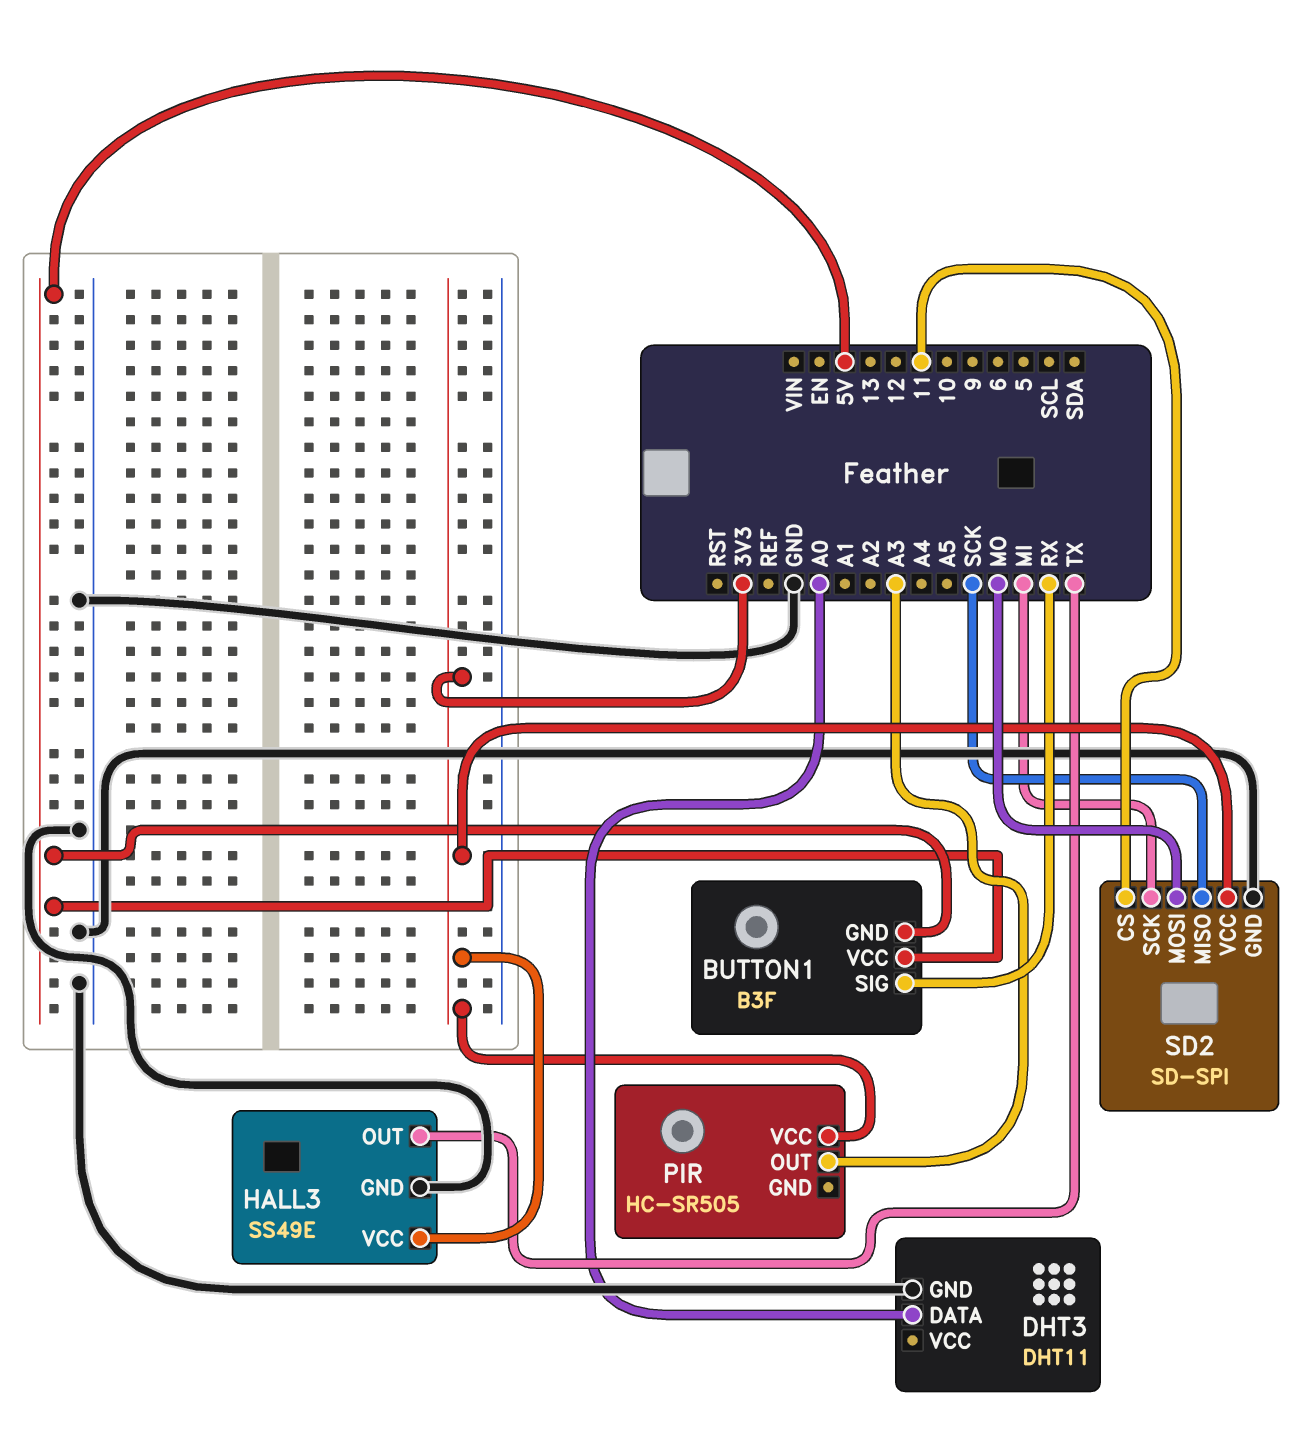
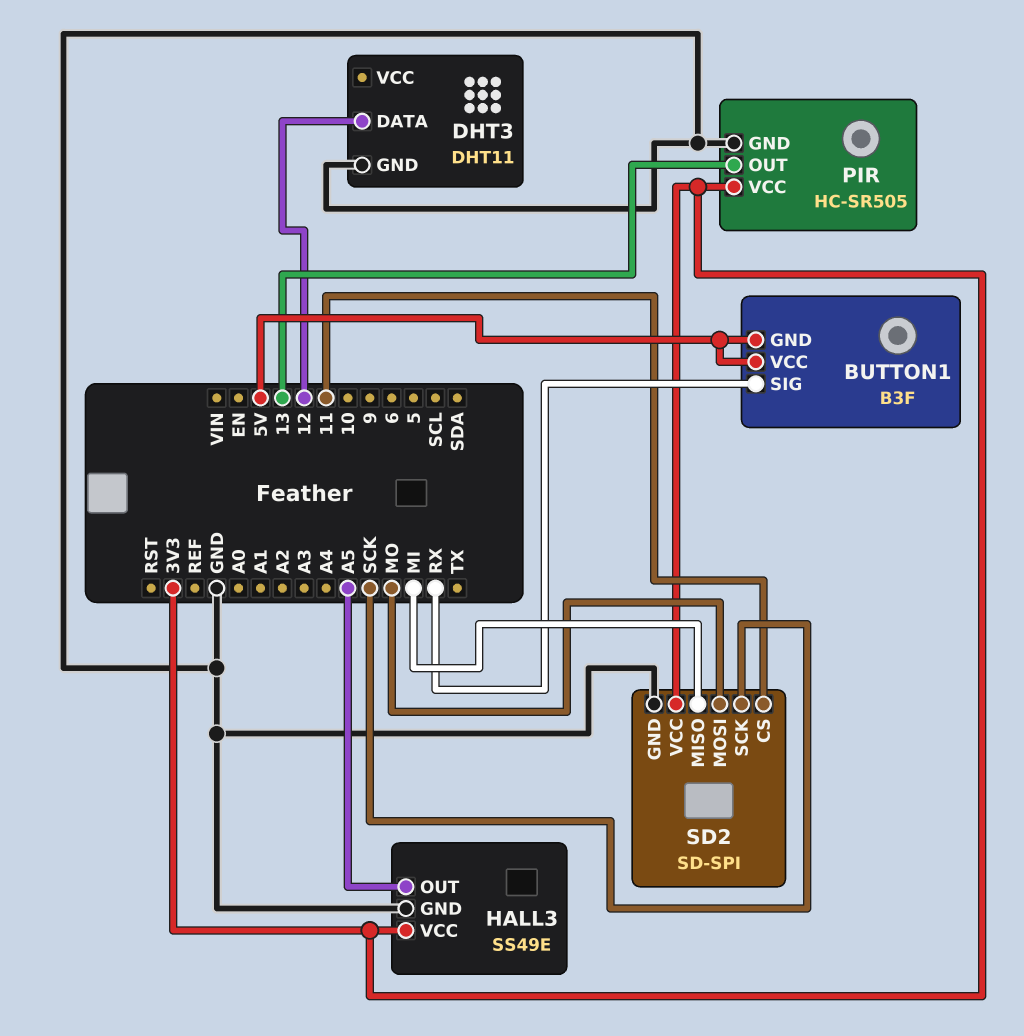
DHT3 pin DATA: A0 -> 12
HALL3 pin OUT: TX -> A5
PIR pin GND: none -> GND
PIR pin OUT: A3 -> 13
SD2 pin MISO: SCK -> MI
SD2 pin SCK: MI -> SCK

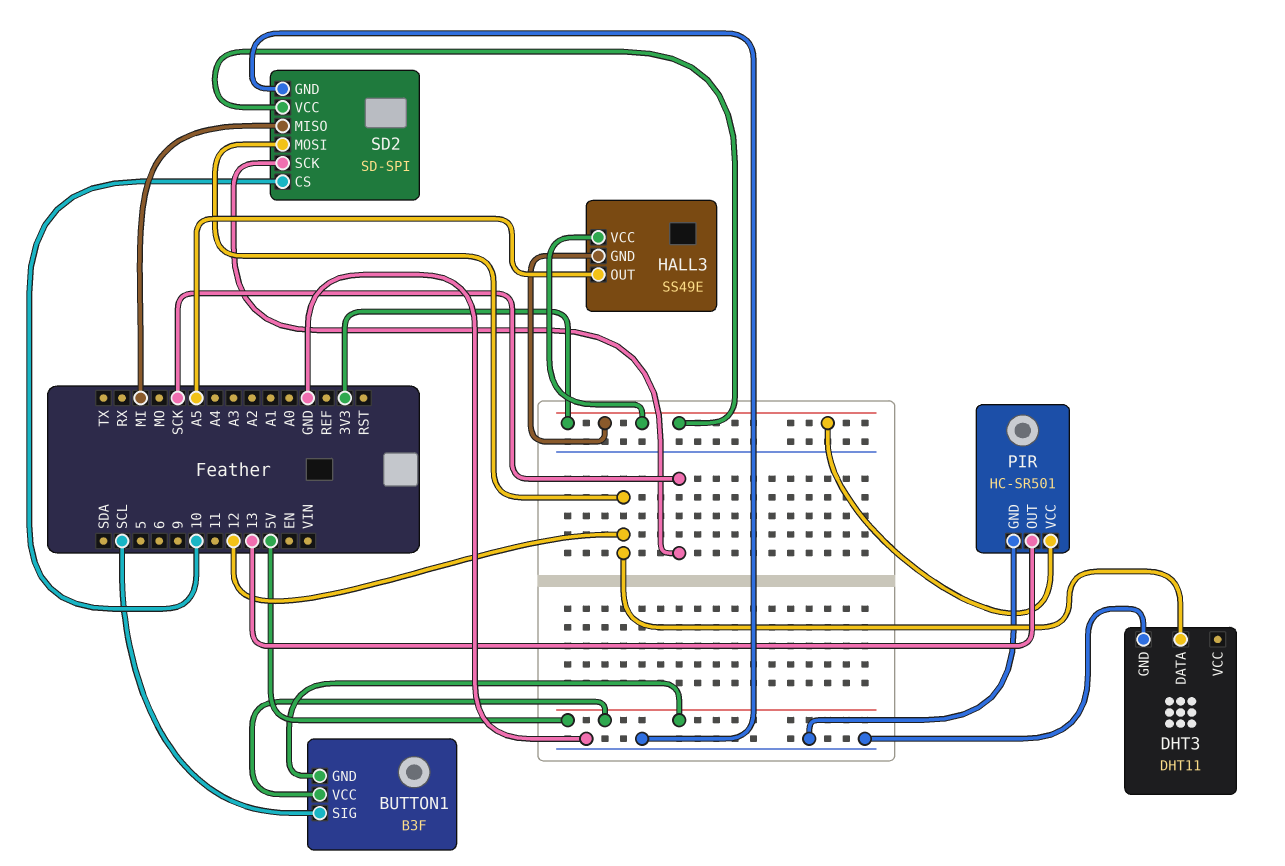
BUTTON1 pin SIG: RX -> SCL
HALL3 pin GND: GND -> 3V3
PIR: HC-SR505 -> HC-SR501
SD2 pin CS: 11 -> 10
SD2 pin MOSI: MO -> 12

